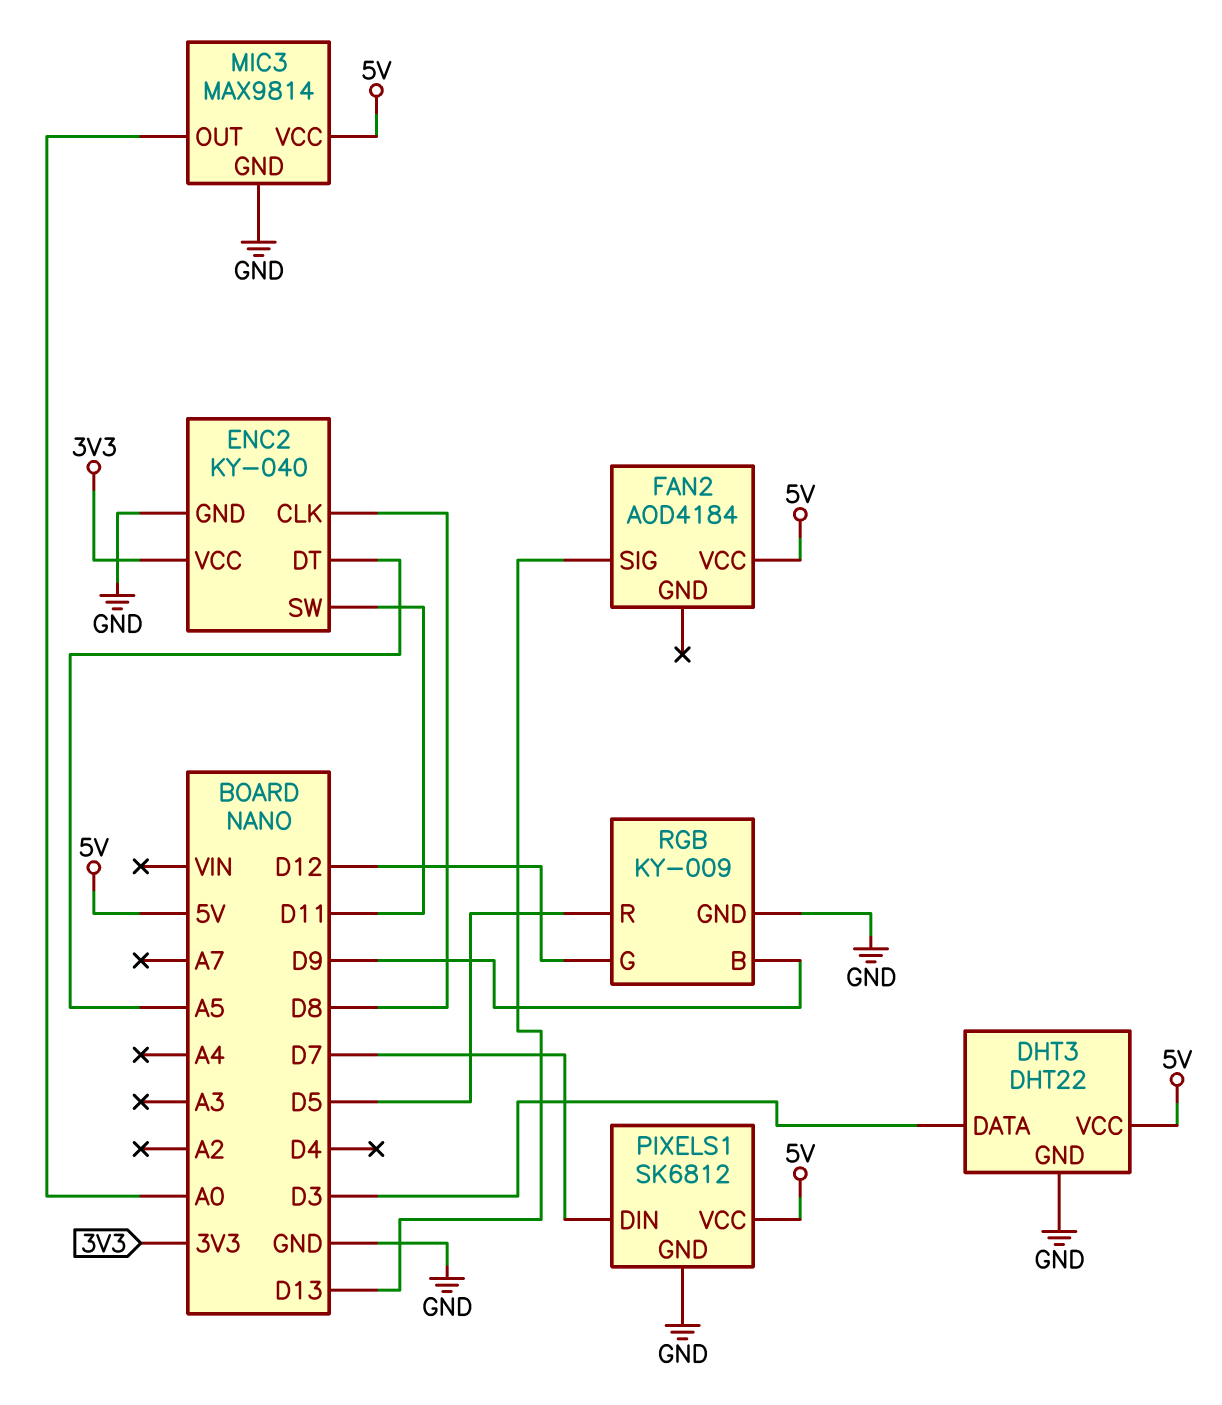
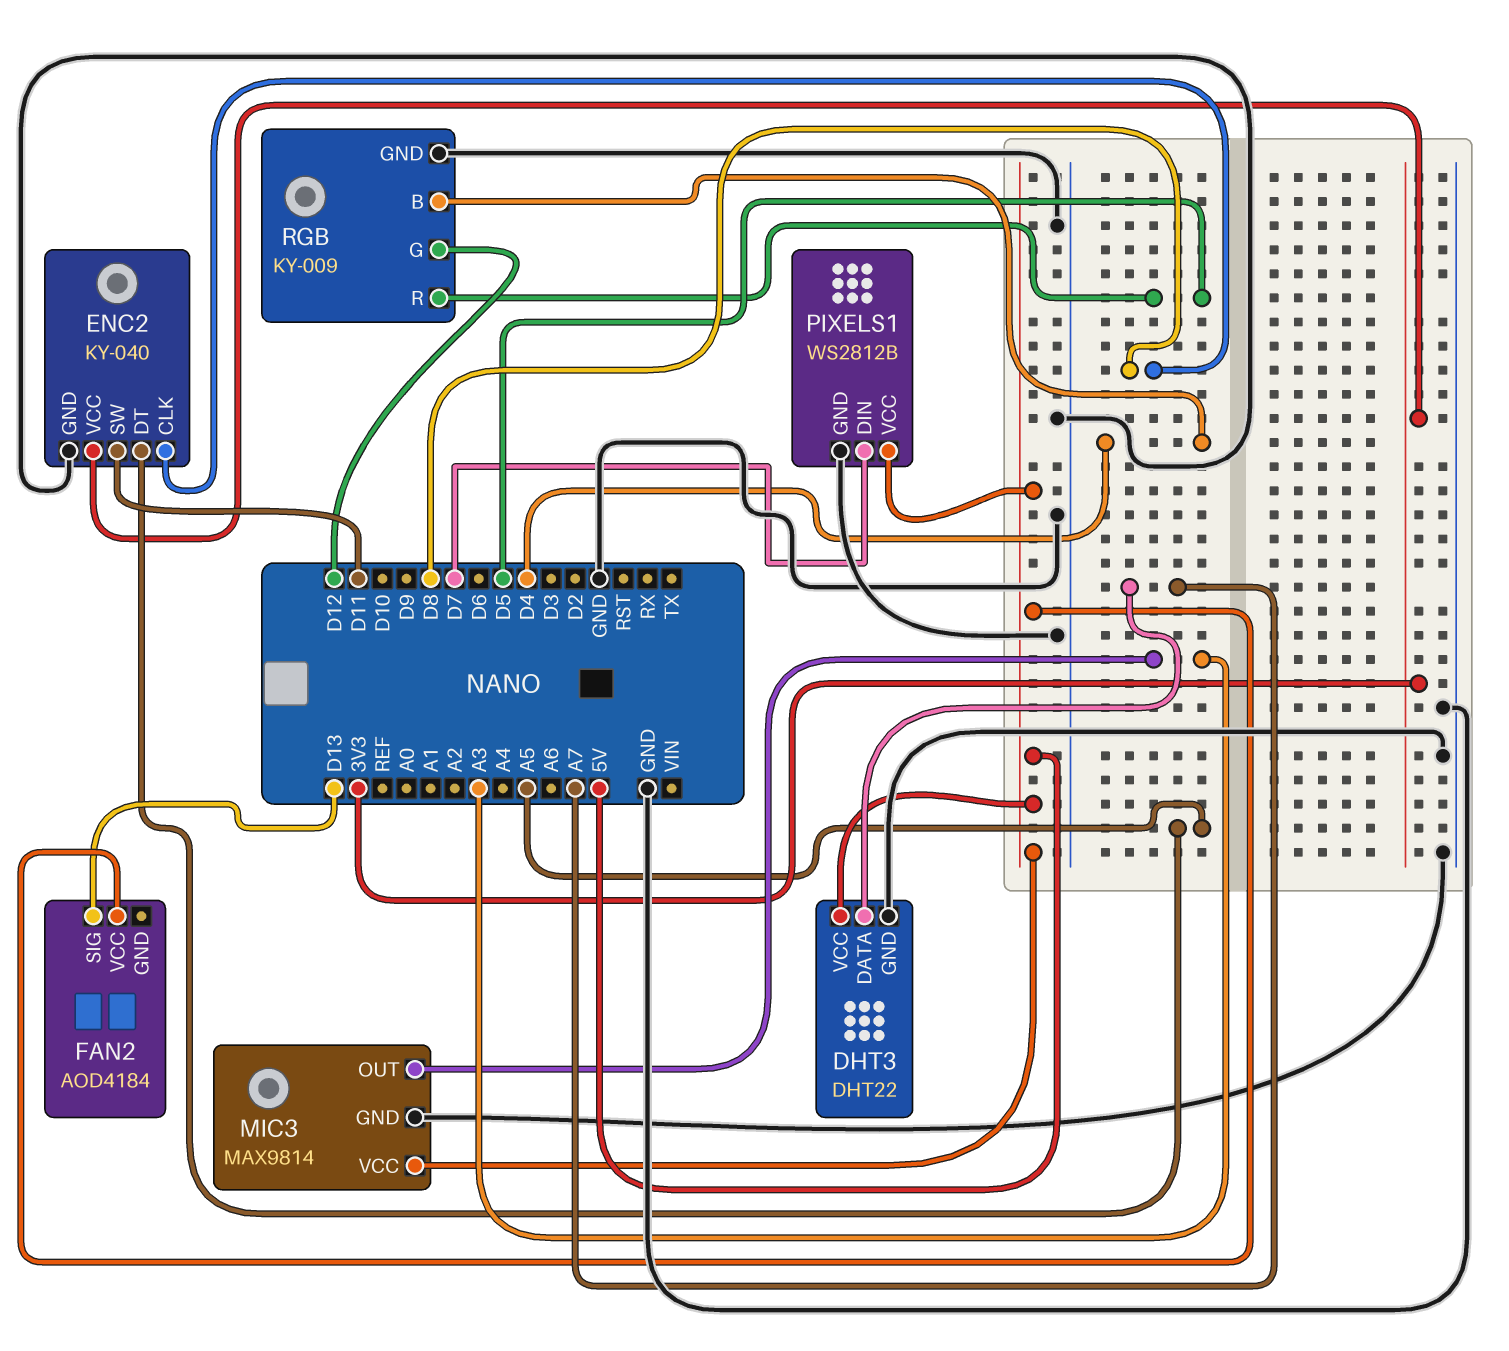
DHT3 pin DATA: D3 -> A7
MIC3 pin OUT: A0 -> A3
PIXELS1: SK6812 -> WS2812B
RGB pin B: D9 -> D4

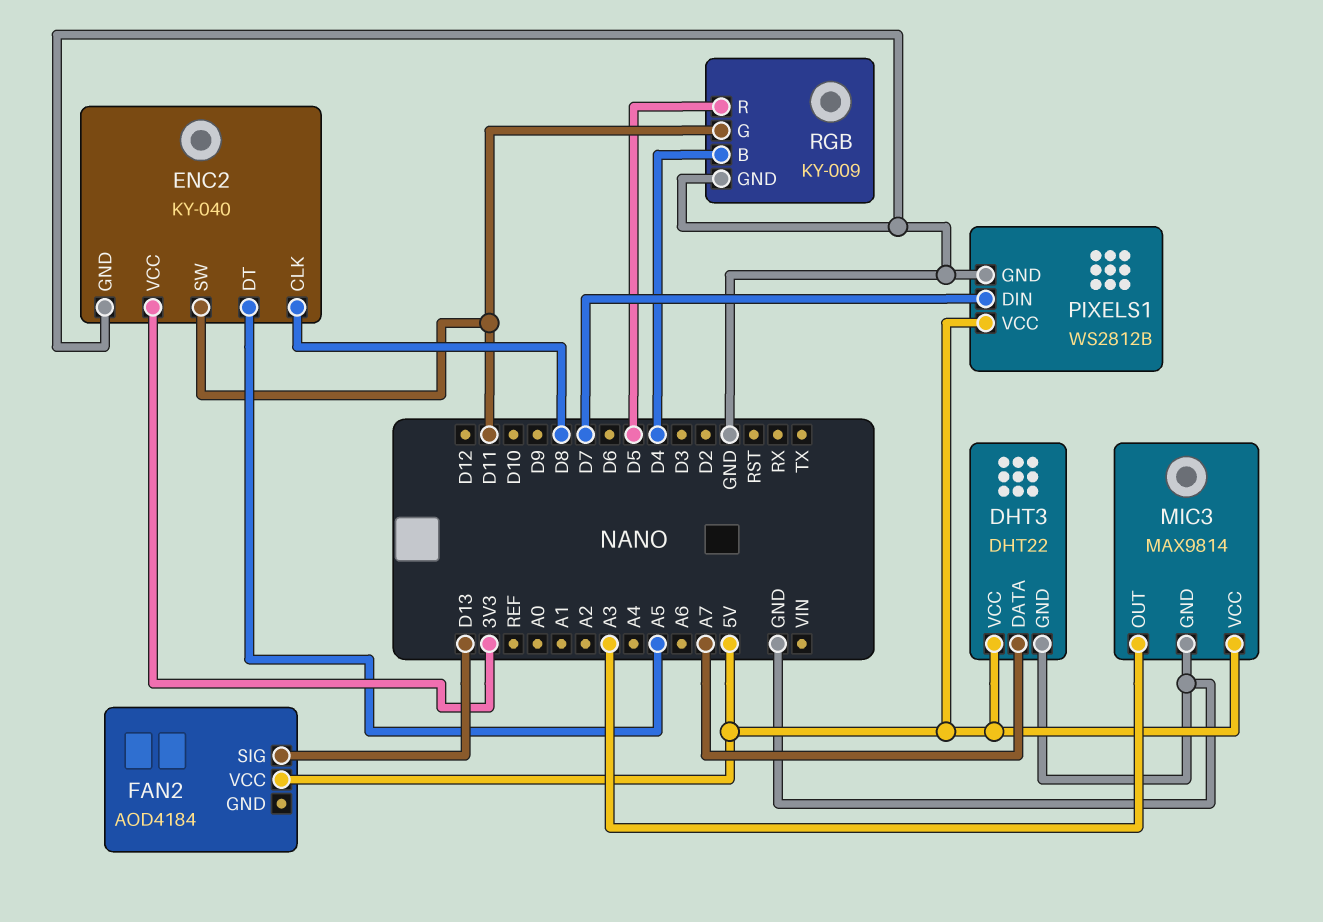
RGB pin G: D12 -> D11

